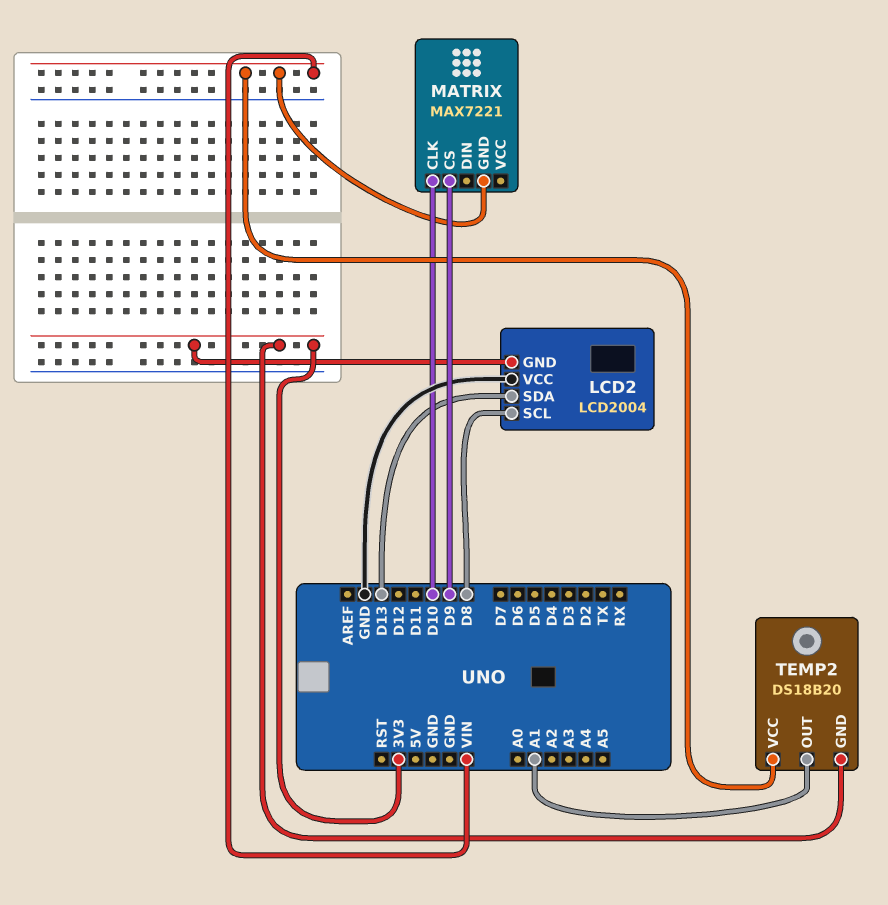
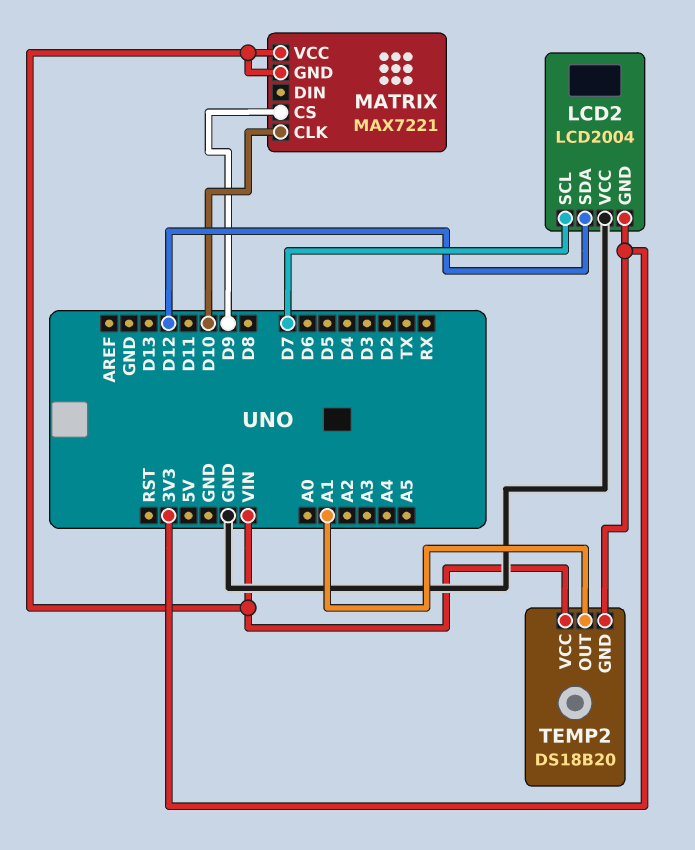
LCD2 pin SCL: D8 -> D7
LCD2 pin SDA: D13 -> D12
MATRIX pin VCC: none -> VIN

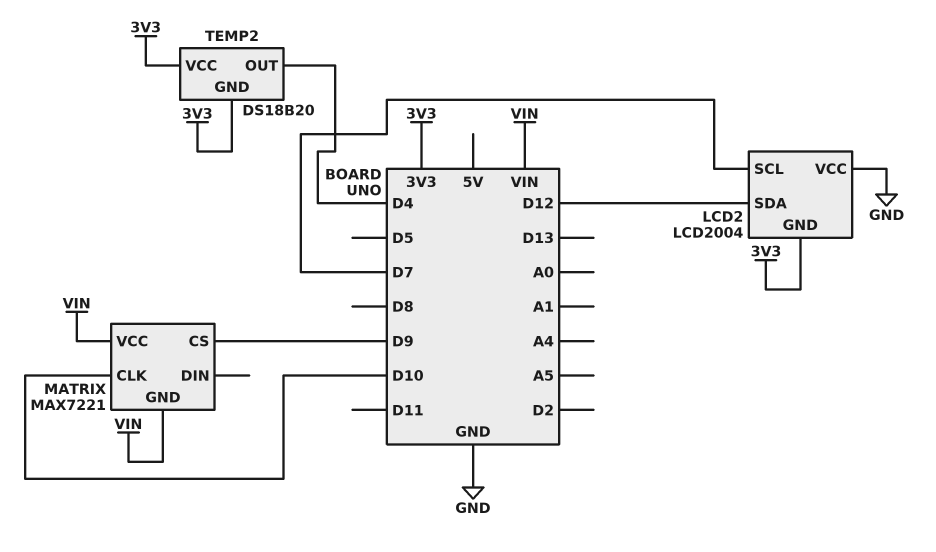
TEMP2 pin OUT: A1 -> D4
TEMP2 pin VCC: VIN -> 3V3

